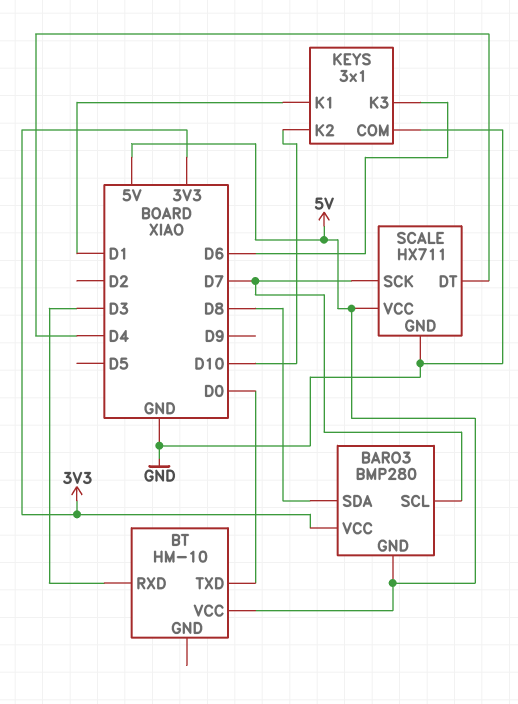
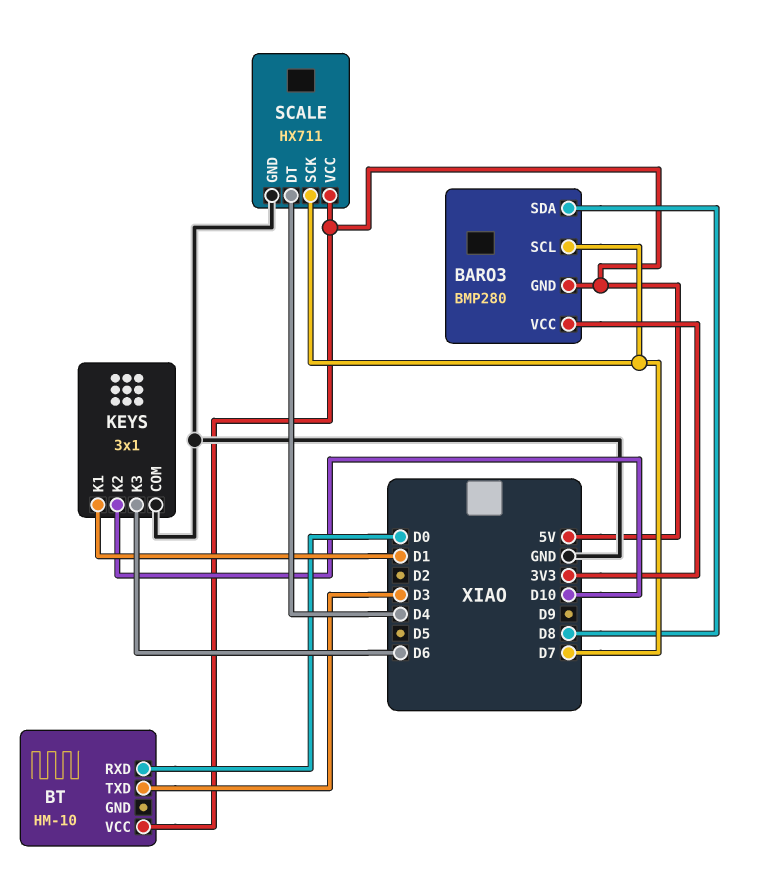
BT pin RXD: D3 -> D0
BT pin TXD: D0 -> D3

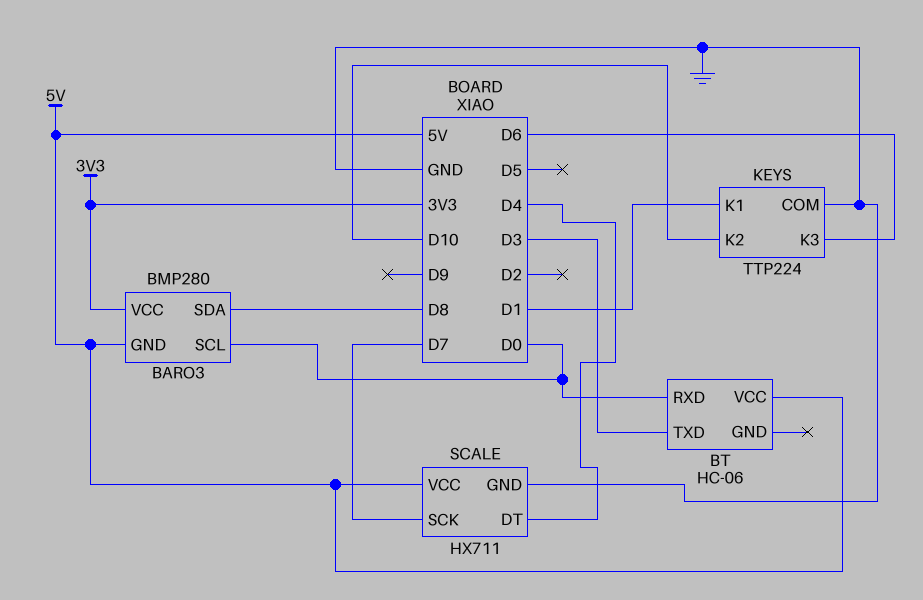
BARO3 pin SCL: D7 -> D0
BT: HM-10 -> HC-06
KEYS: 3x1 -> TTP224

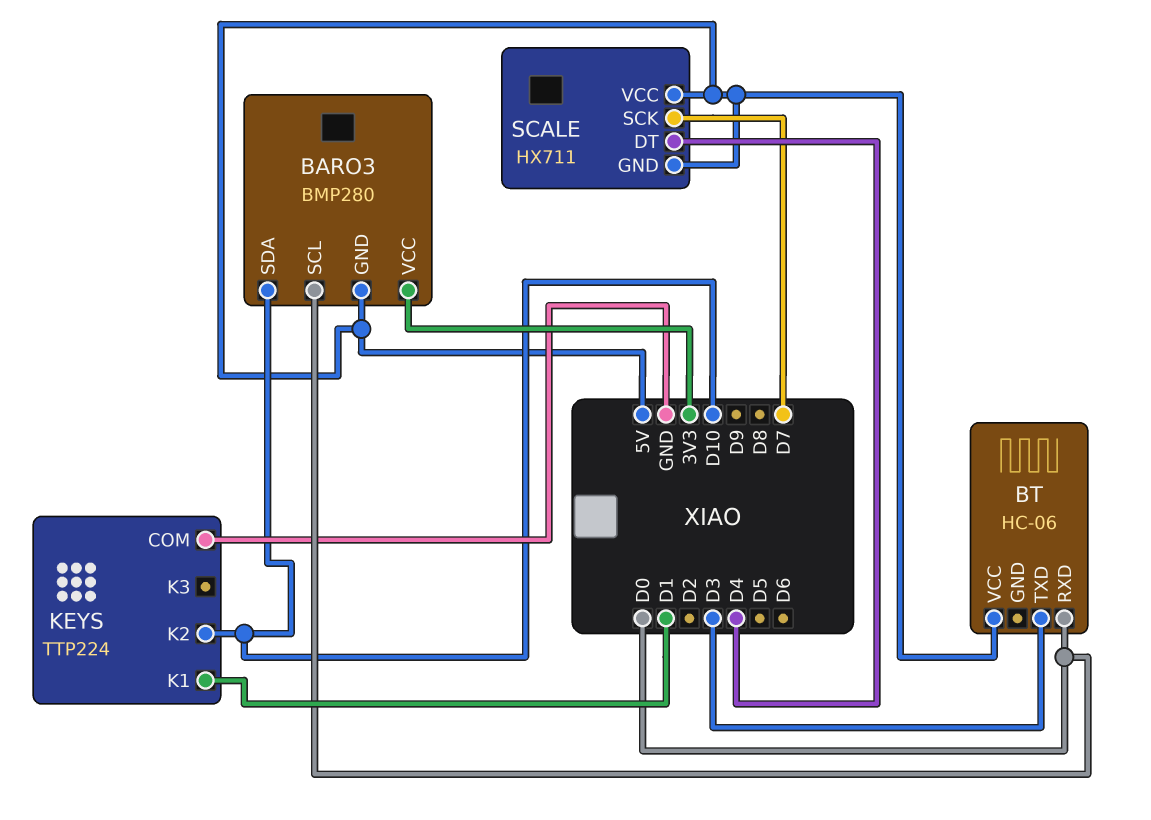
BARO3 pin SDA: D8 -> D10
KEYS pin K3: D6 -> none
SCALE pin GND: GND -> 5V

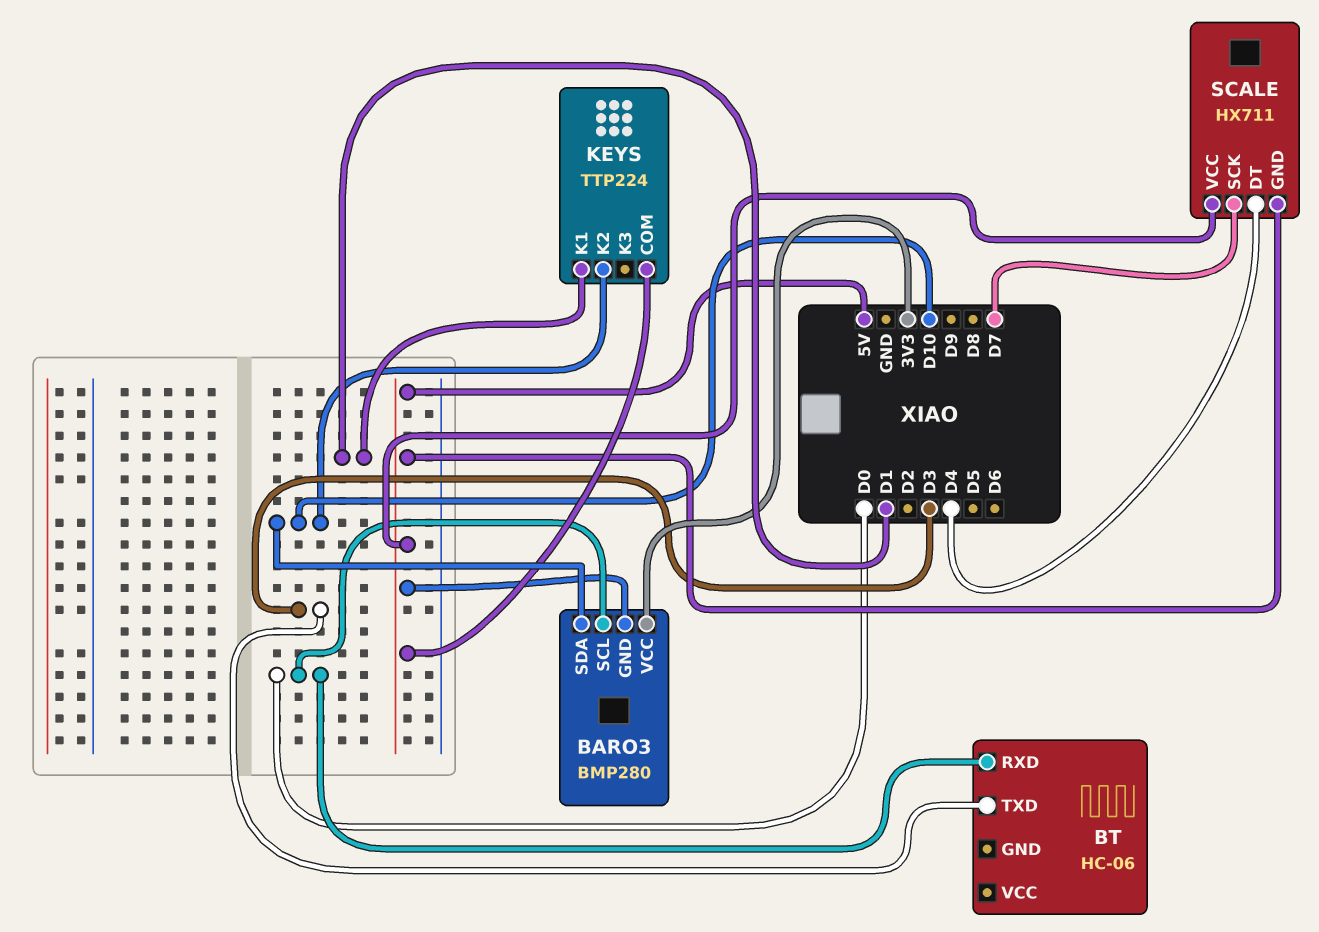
BT pin VCC: 5V -> none
KEYS pin COM: GND -> 5V

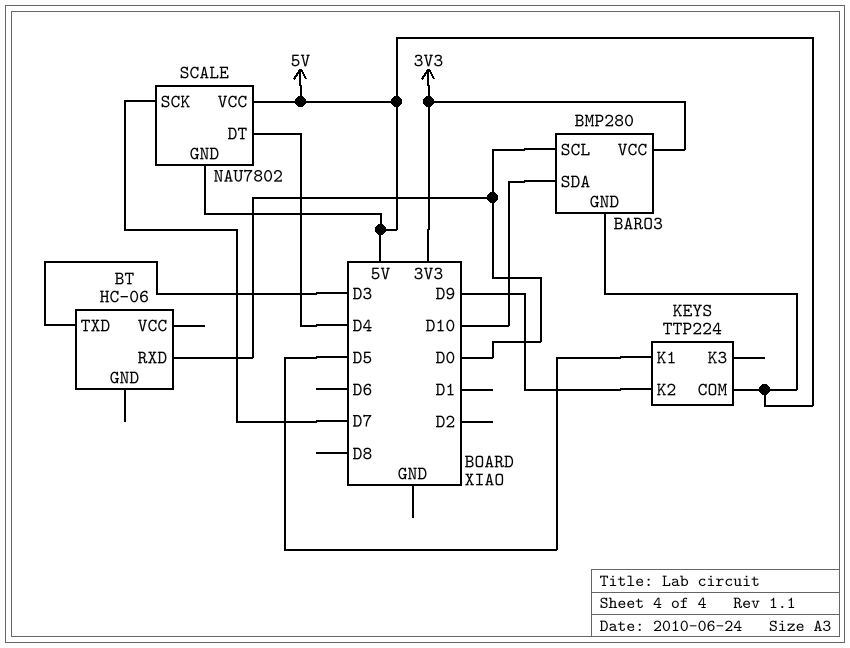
KEYS pin K1: D1 -> D5
KEYS pin K2: D10 -> D9
SCALE: HX711 -> NAU7802

